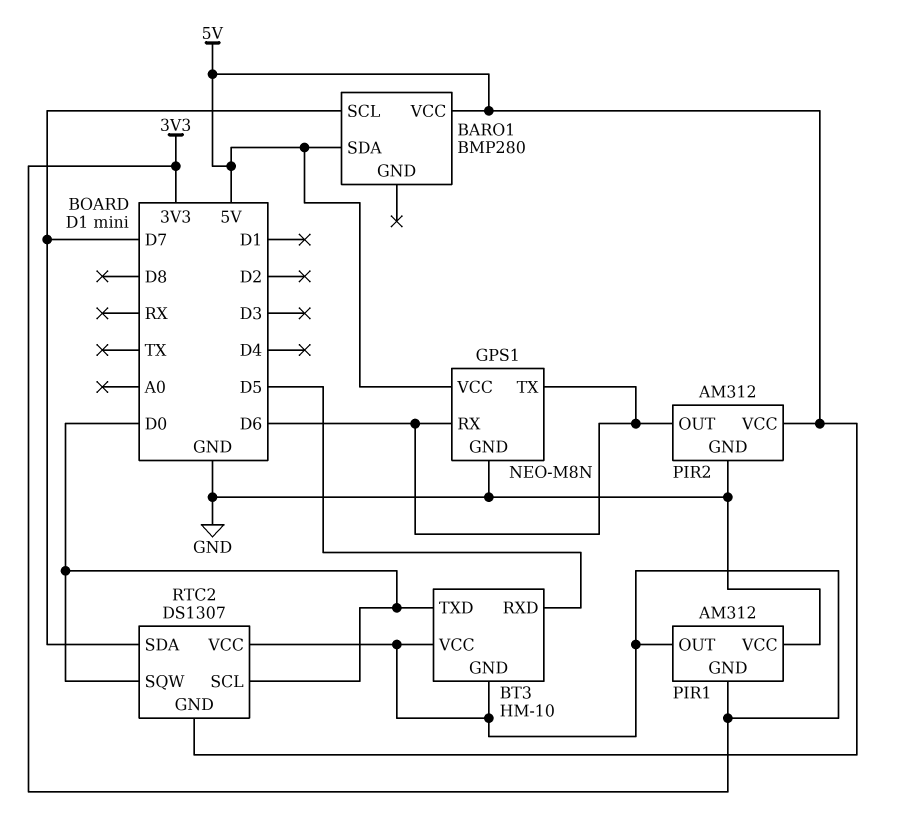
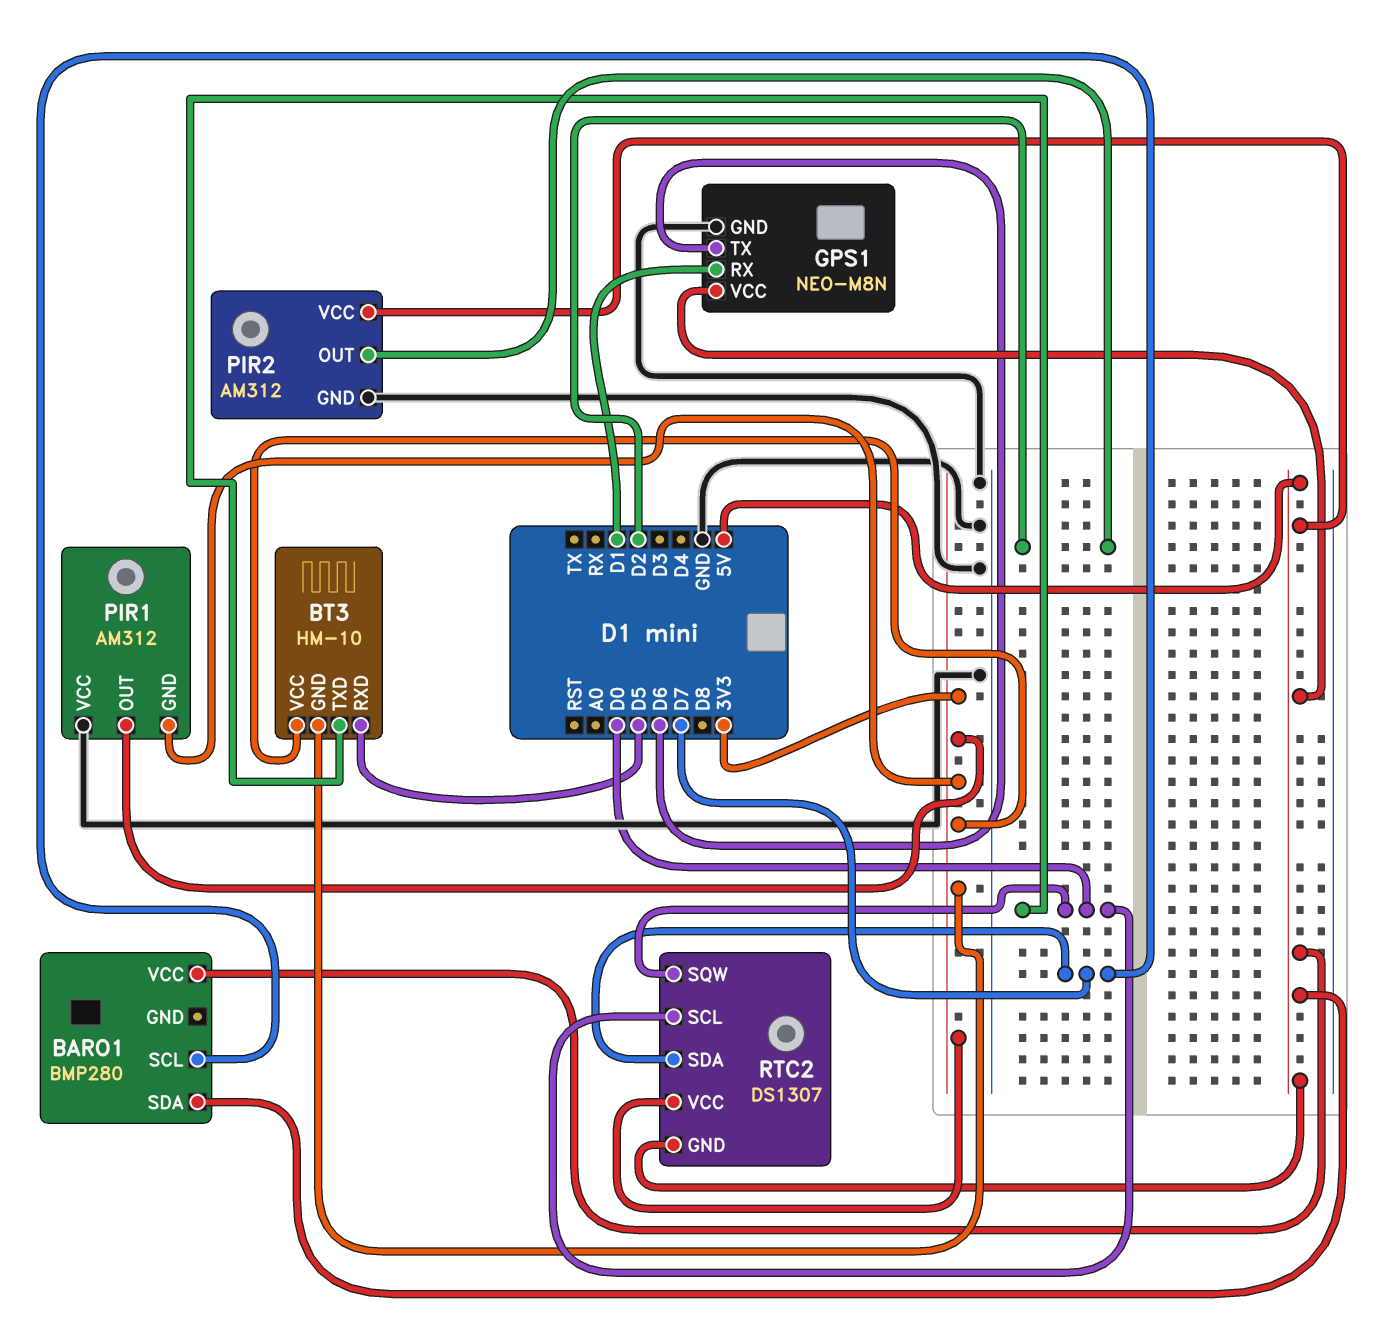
GPS1 pin RX: D6 -> D1
PIR2 pin OUT: D6 -> D2

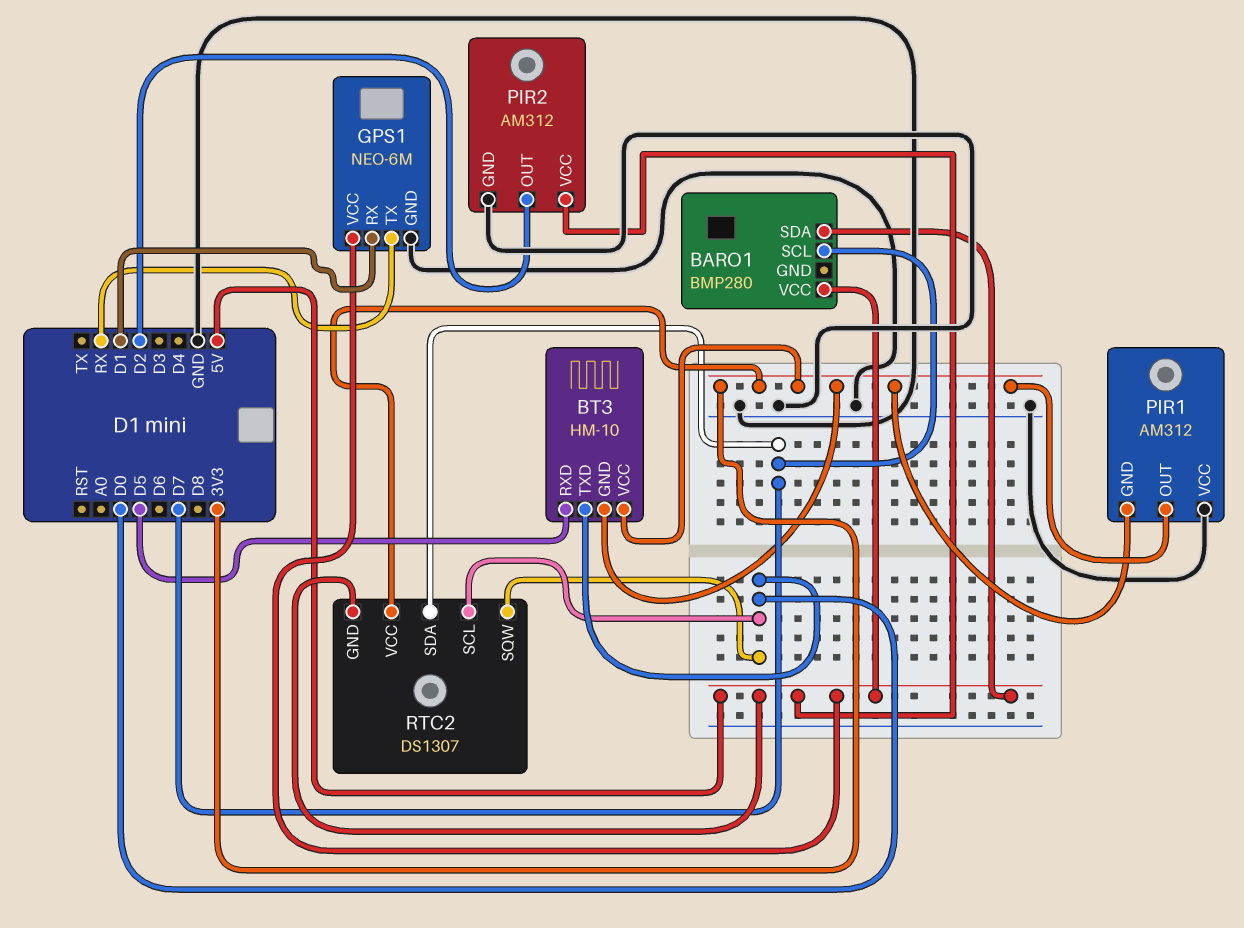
GPS1: NEO-M8N -> NEO-6M
GPS1 pin TX: D6 -> RX

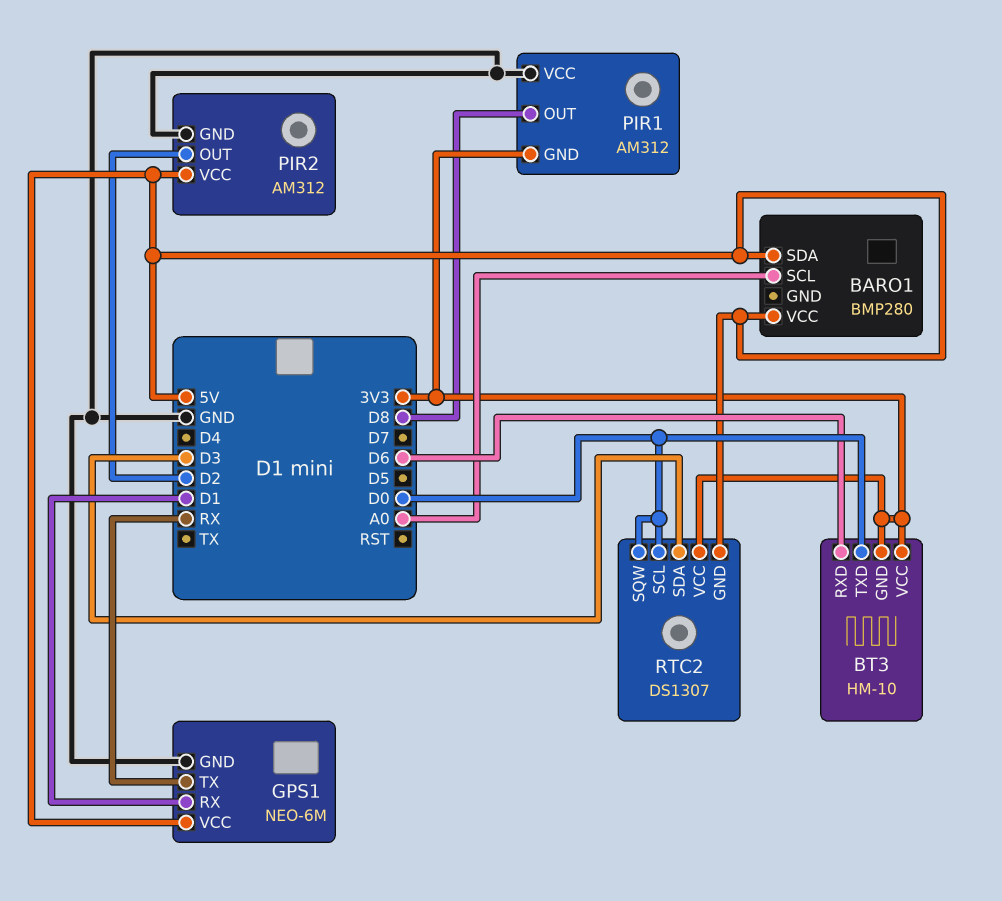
BARO1 pin SCL: D7 -> A0
BT3 pin RXD: D5 -> D6
PIR1 pin OUT: 3V3 -> D8
RTC2 pin SDA: D7 -> D3

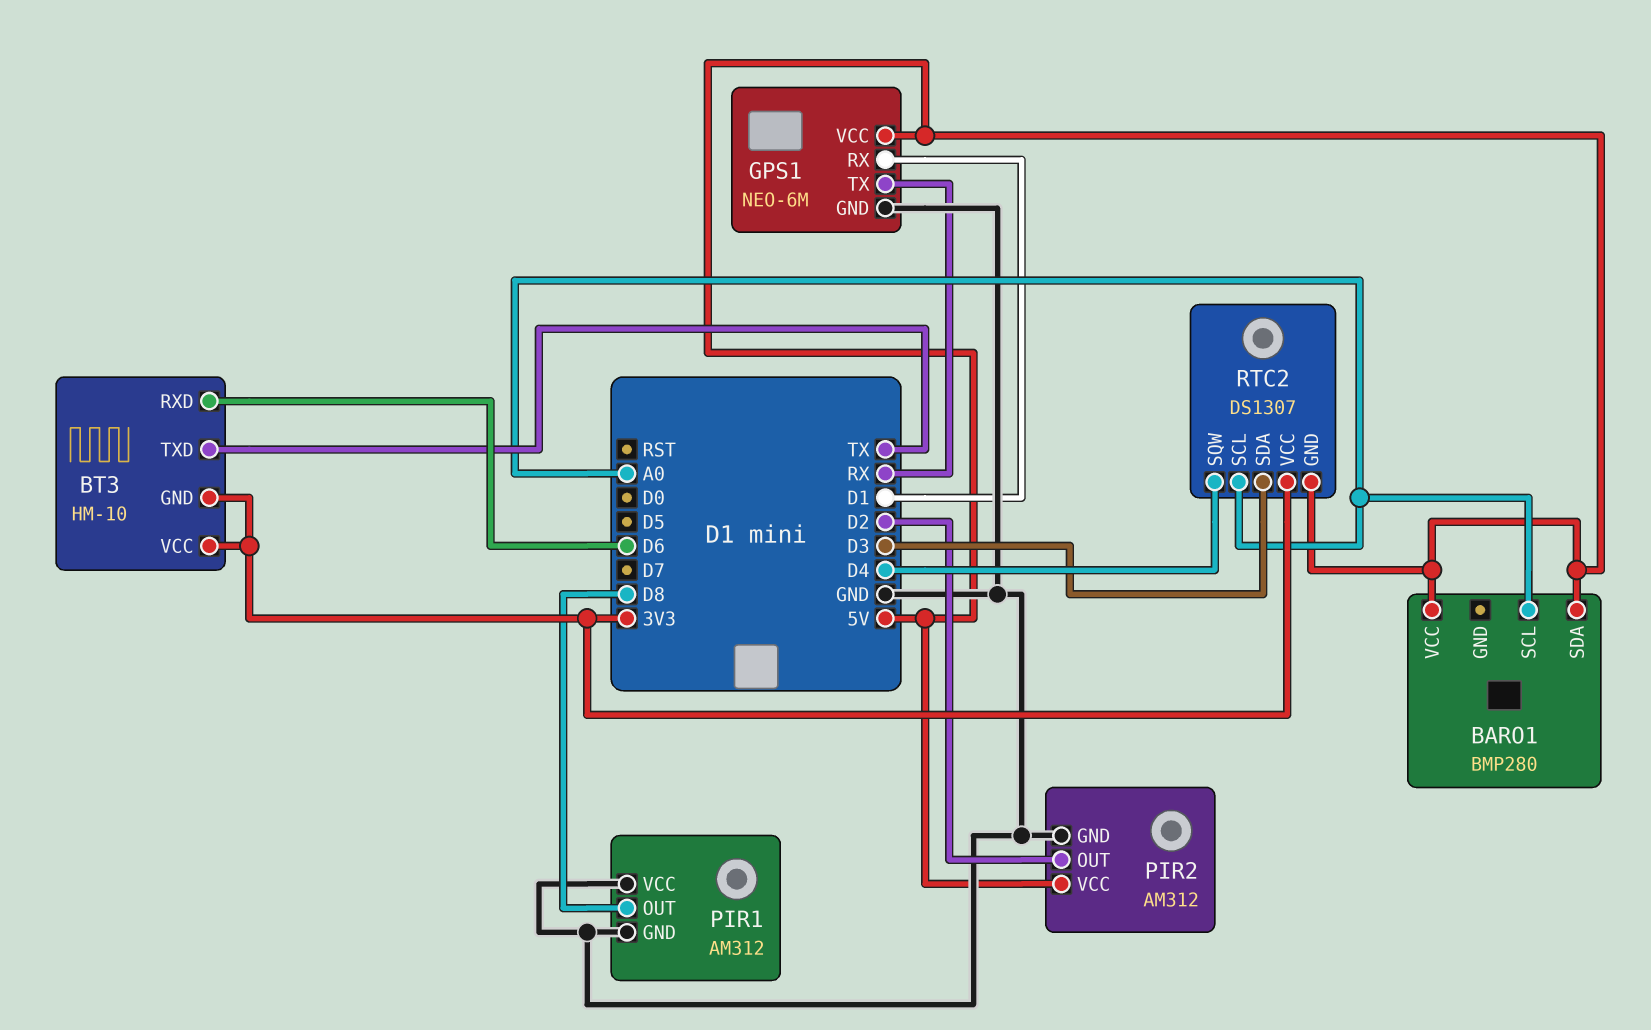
BT3 pin TXD: D0 -> TX
PIR1 pin GND: 3V3 -> GND
RTC2 pin SCL: D0 -> A0
RTC2 pin SQW: D0 -> D4

